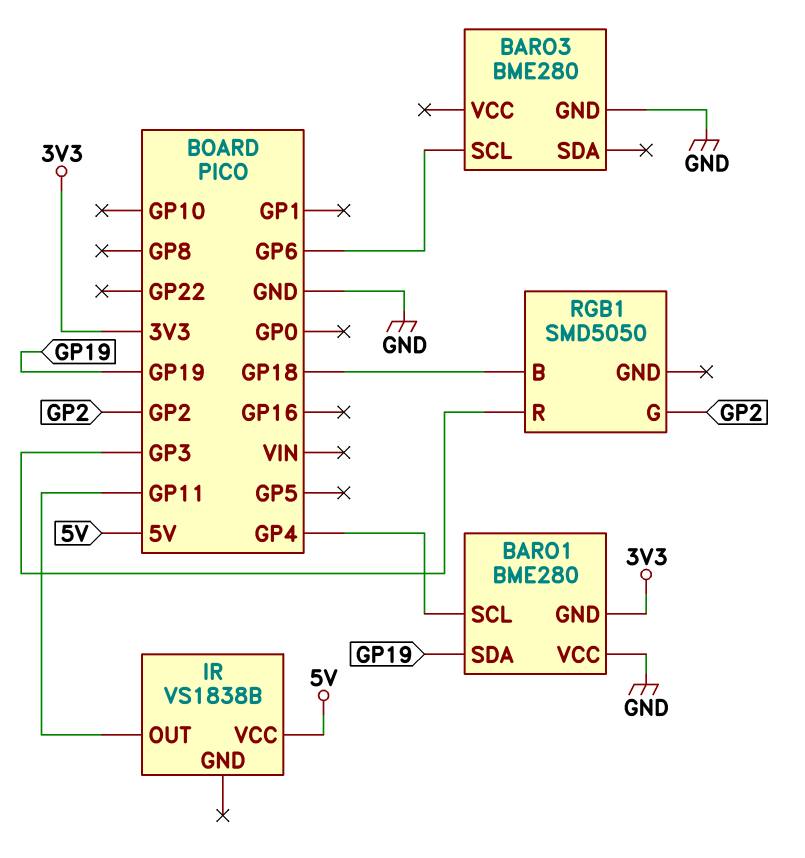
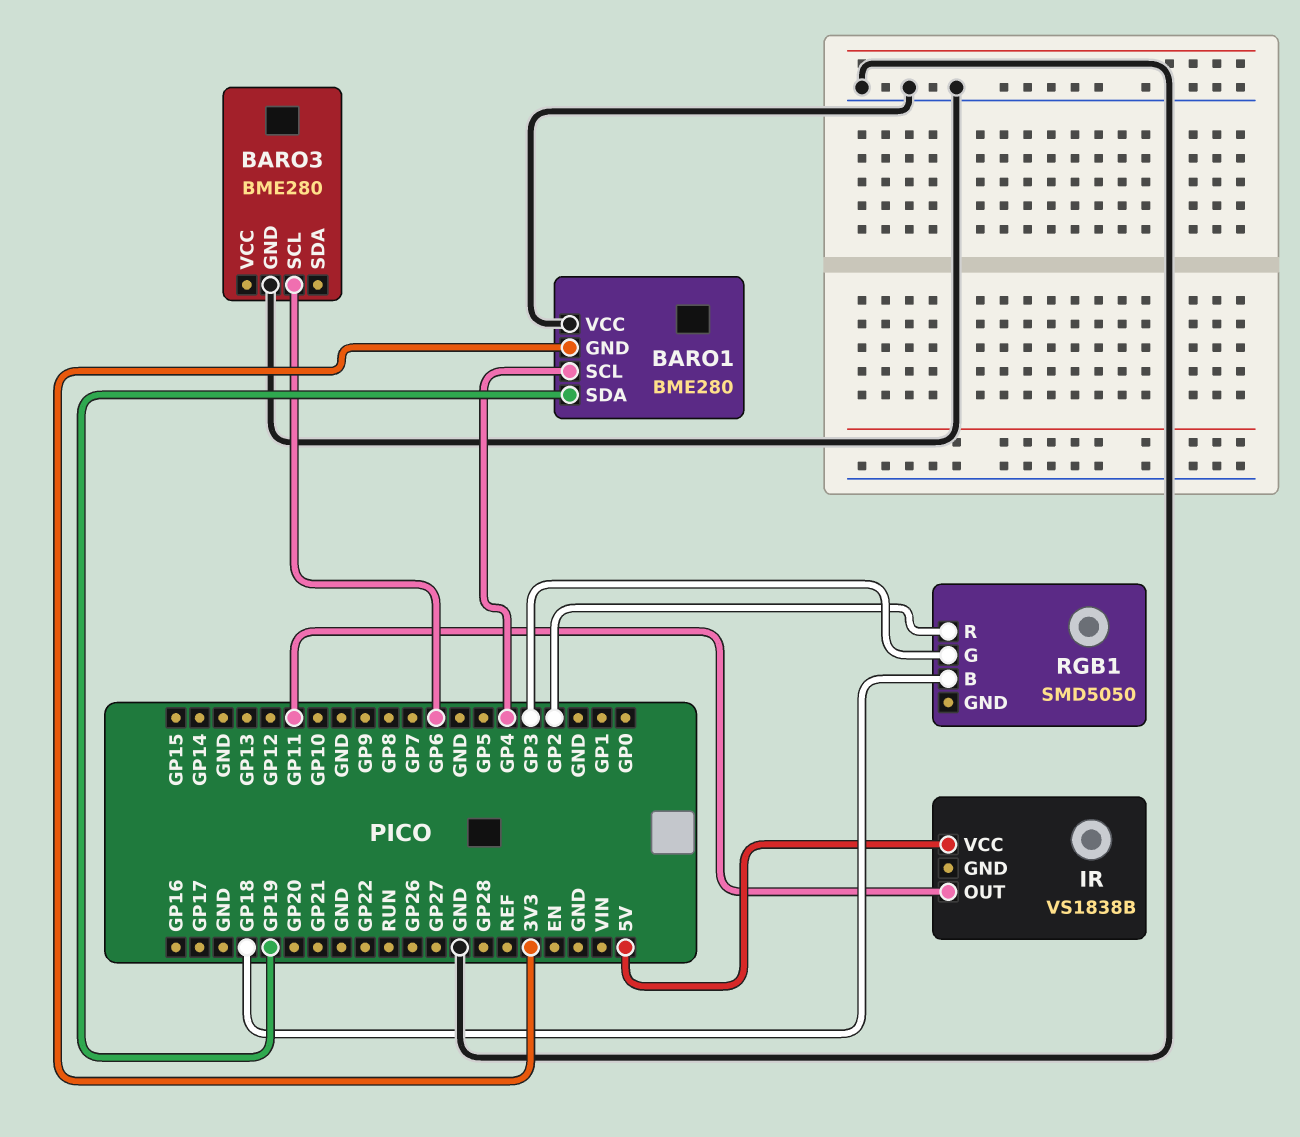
RGB1 pin G: GP2 -> GP3
RGB1 pin R: GP3 -> GP2

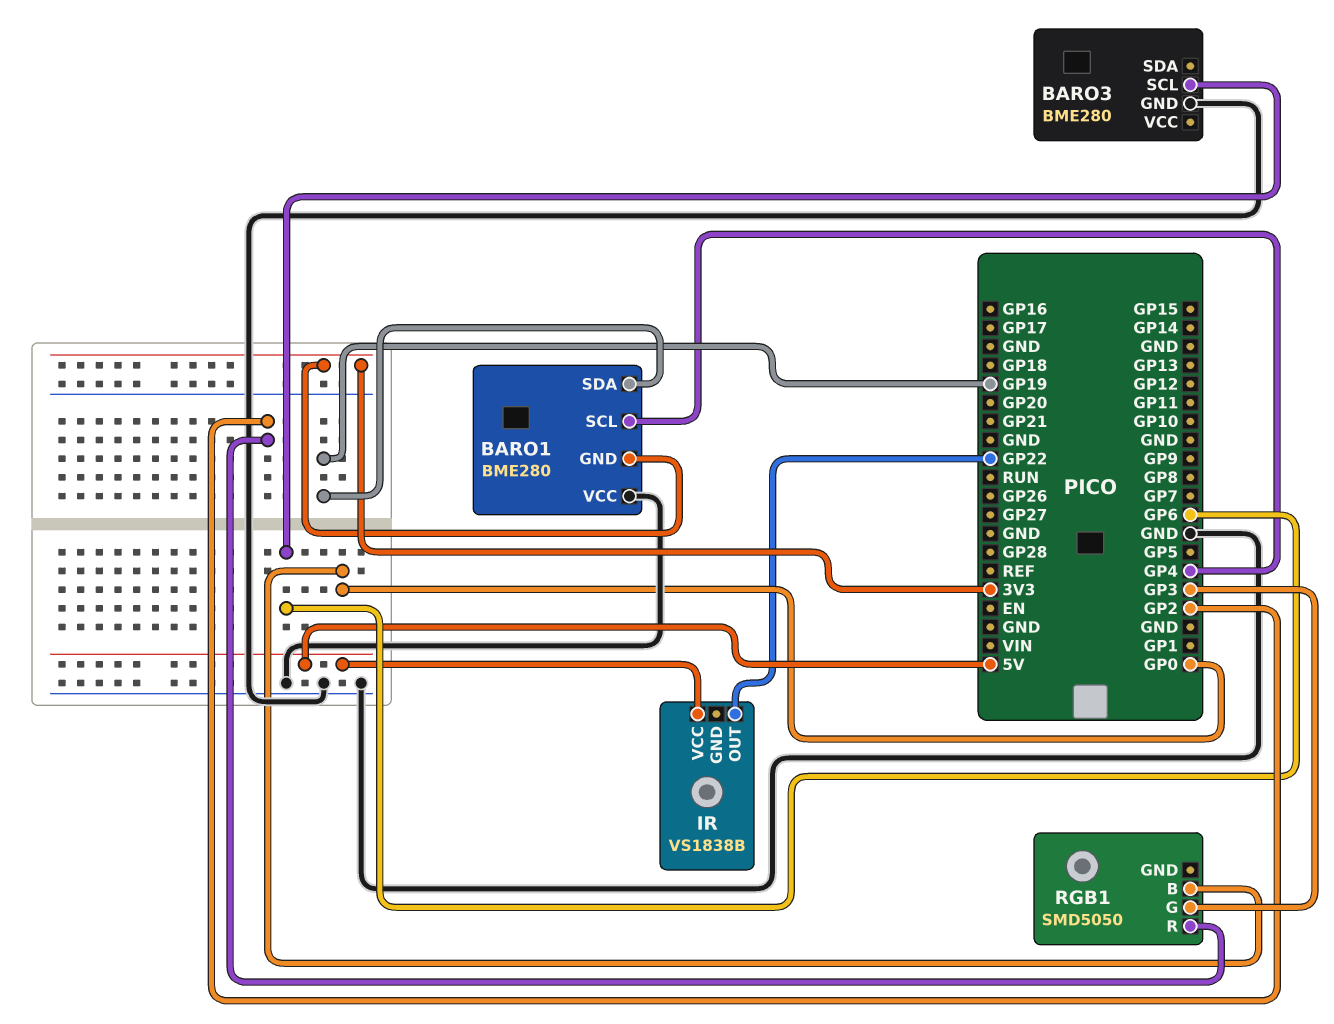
IR pin OUT: GP11 -> GP22
RGB1 pin B: GP18 -> GP0

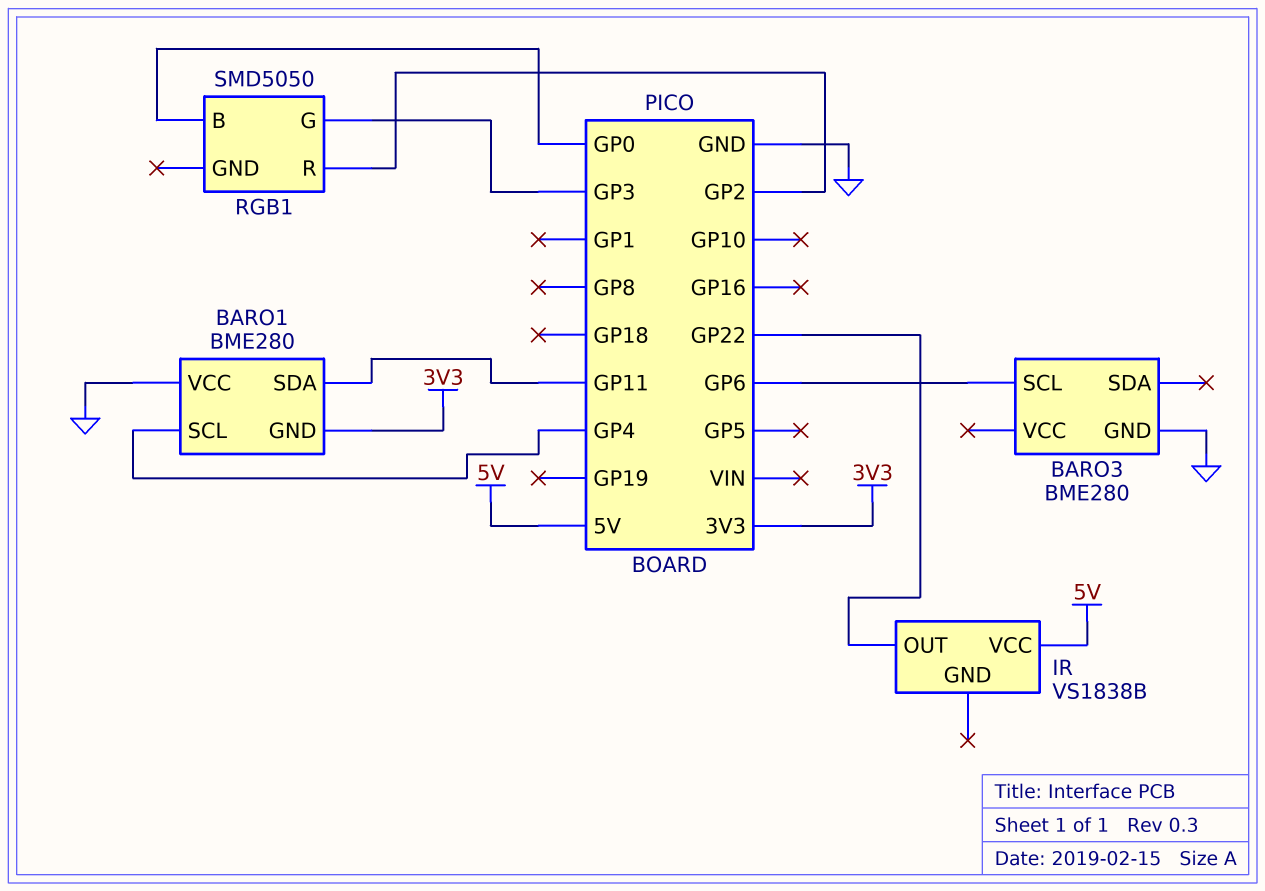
BARO1 pin SDA: GP19 -> GP11

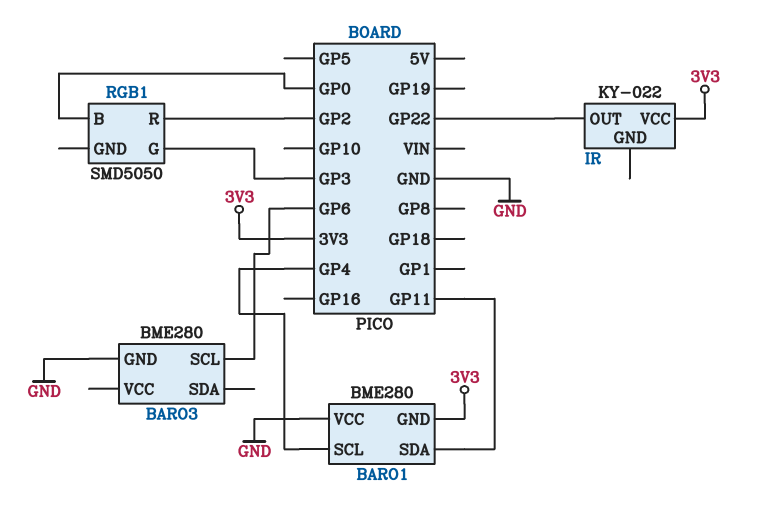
IR: VS1838B -> KY-022
IR pin VCC: 5V -> 3V3

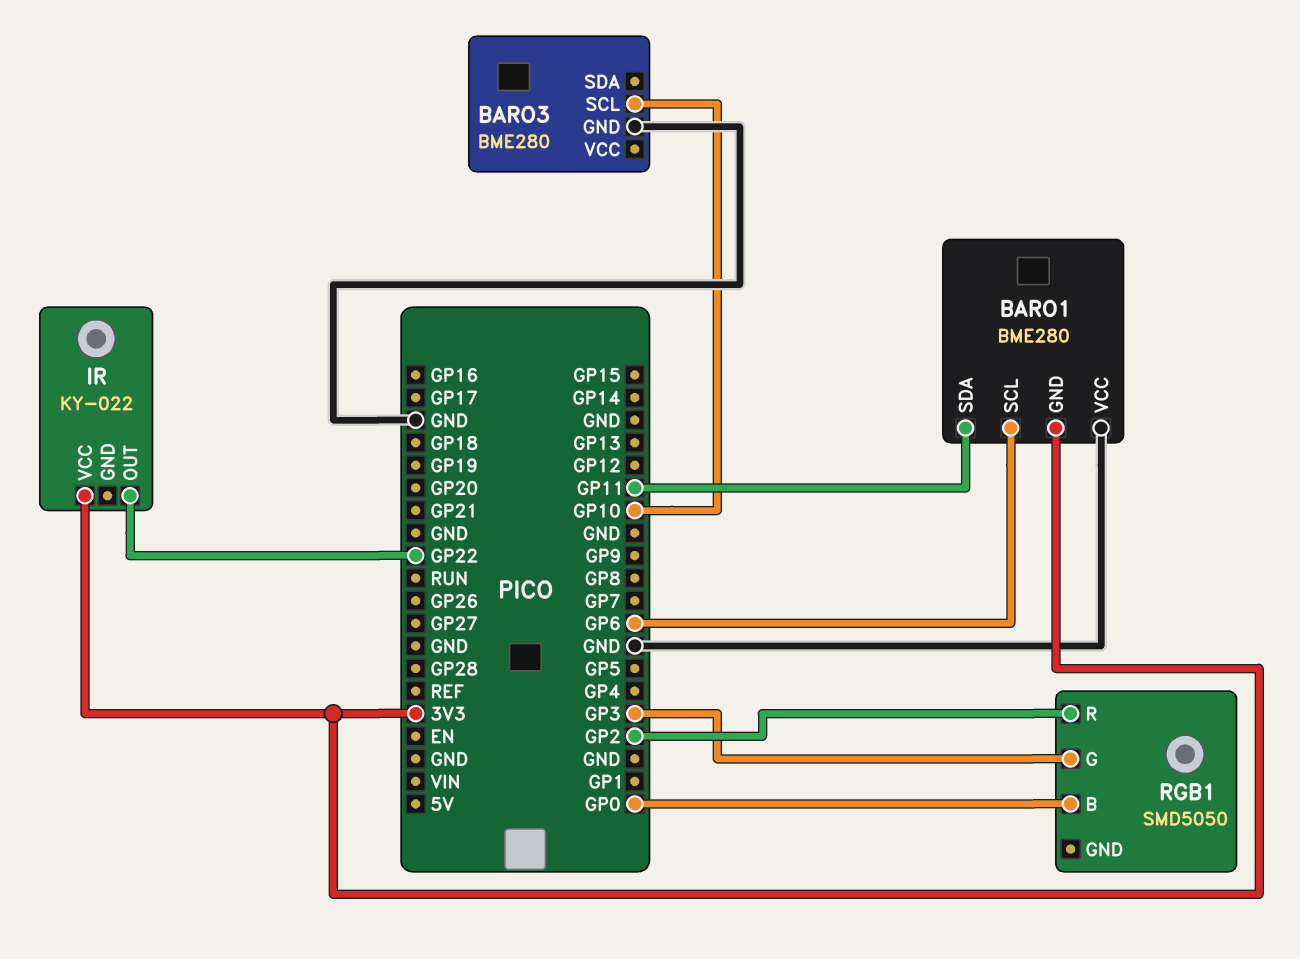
BARO1 pin SCL: GP4 -> GP6
BARO3 pin SCL: GP6 -> GP10

